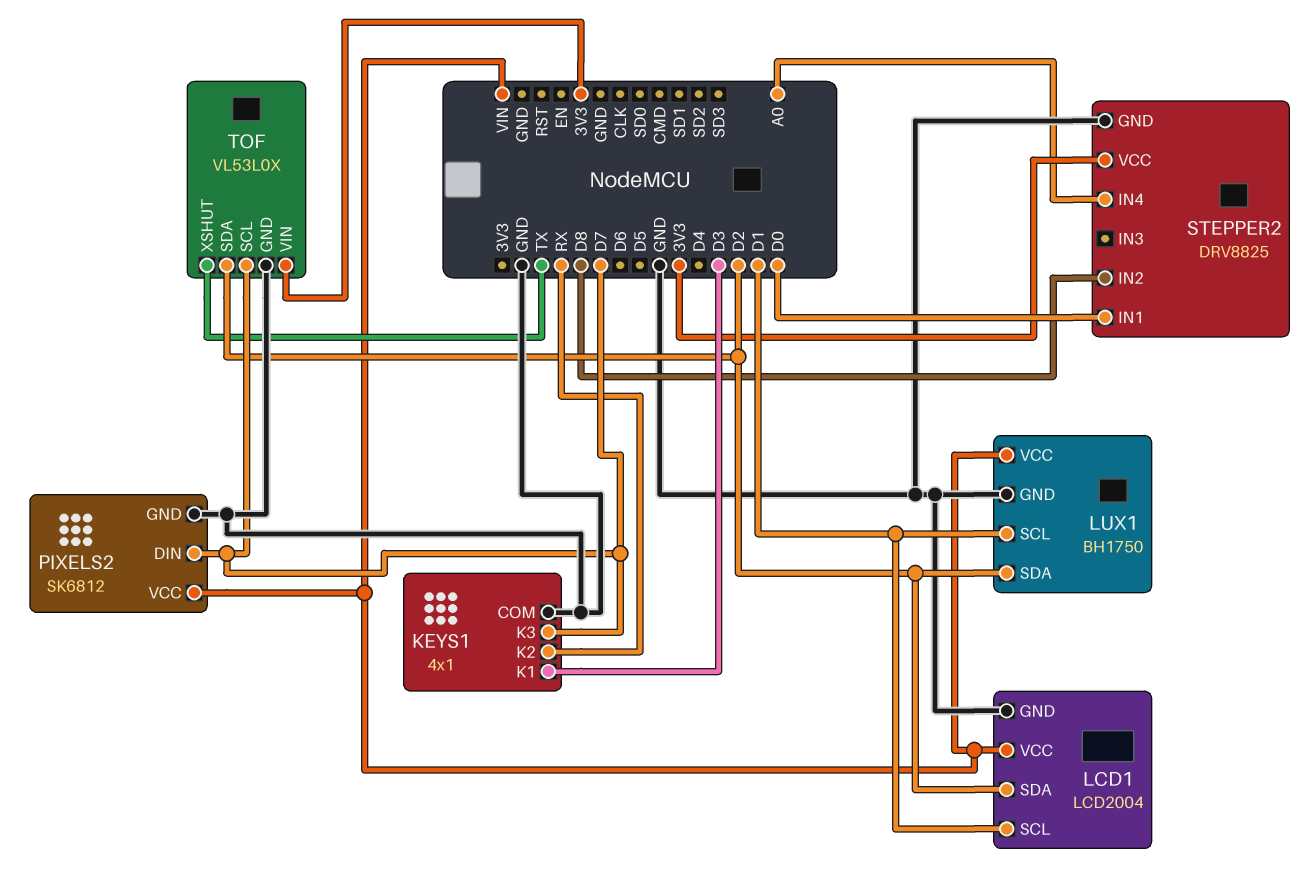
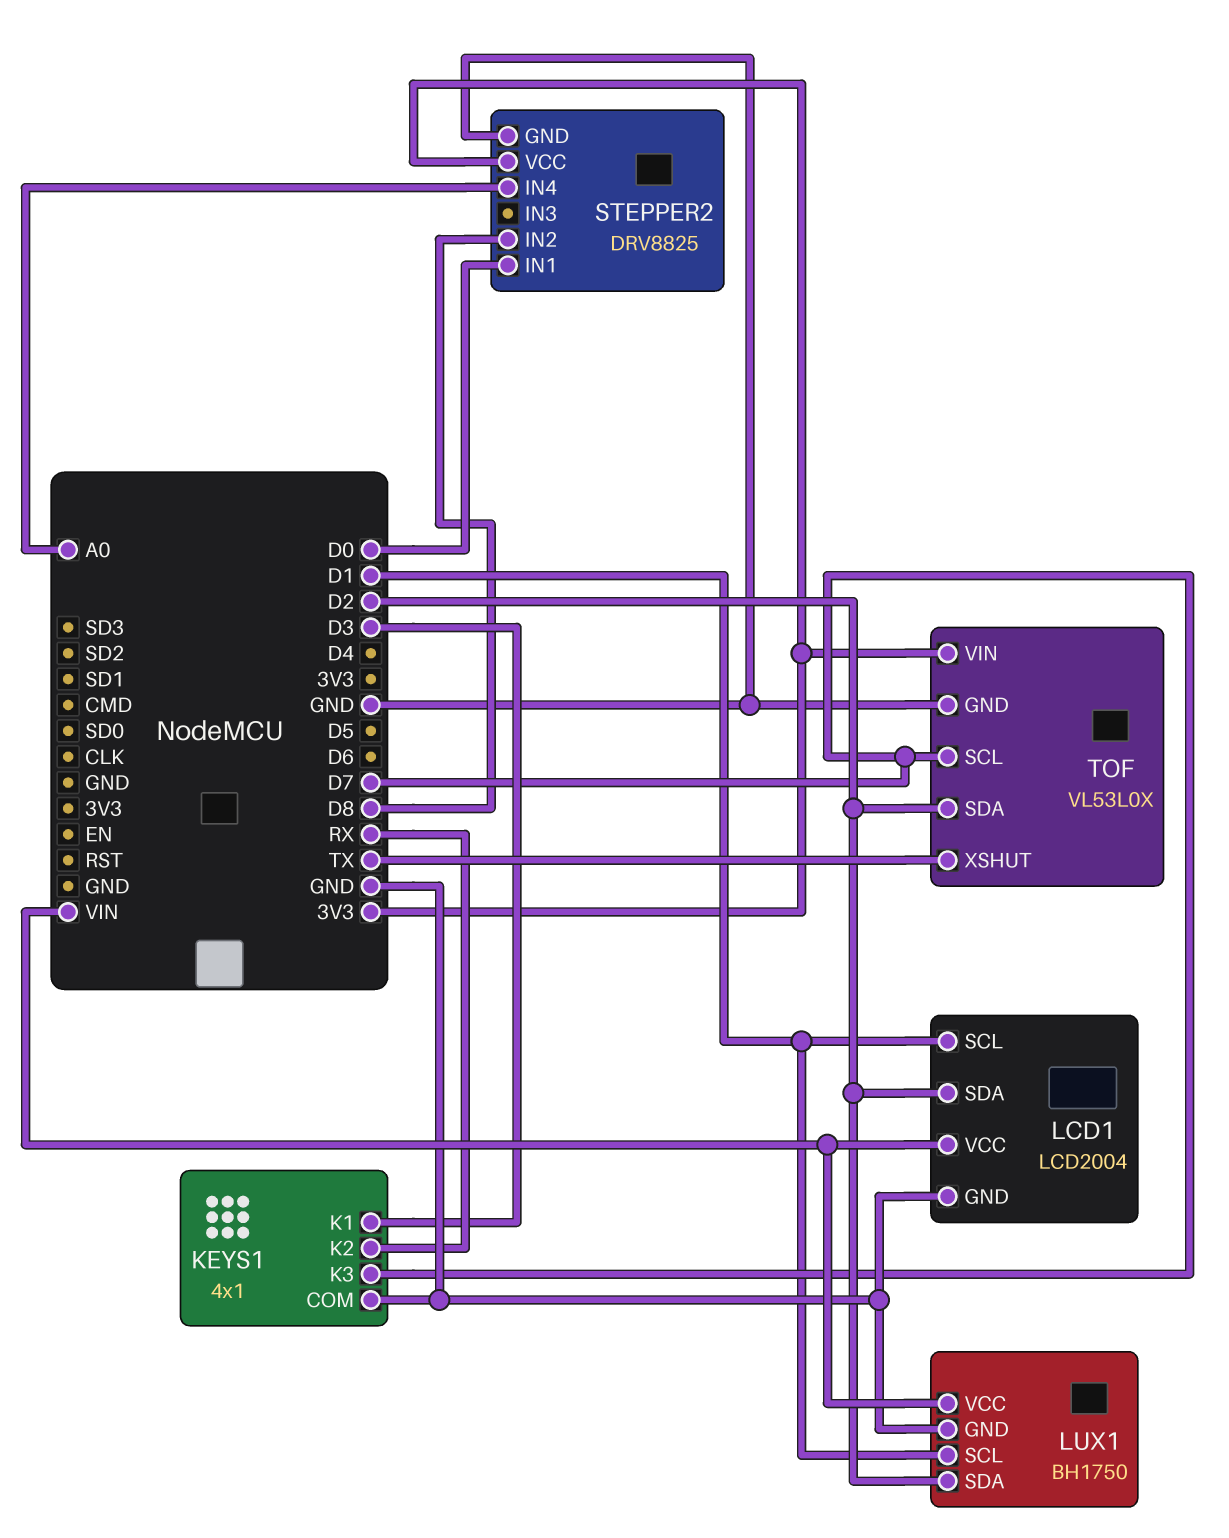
PIXELS2: SK6812 -> none
PIXELS2 pin DIN: D7 -> none
PIXELS2 pin GND: GND -> none
PIXELS2 pin VCC: VIN -> none

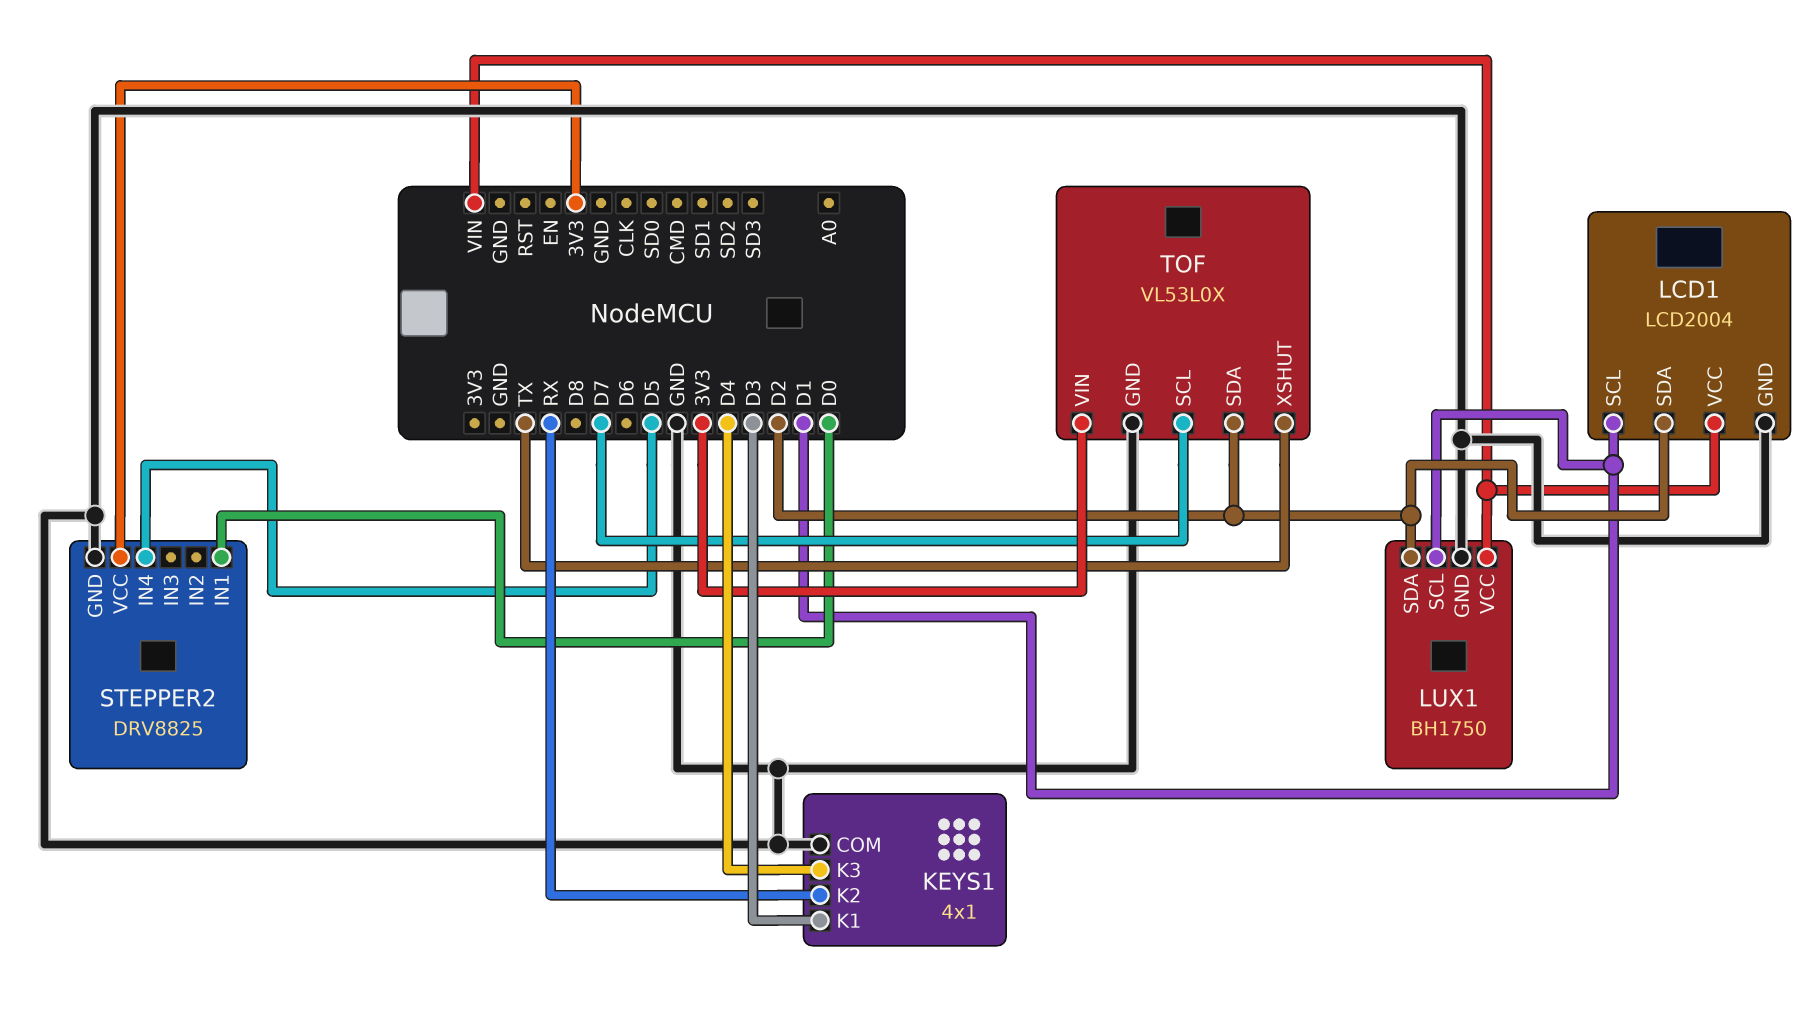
KEYS1 pin K3: D7 -> D4
STEPPER2 pin IN2: D8 -> none
STEPPER2 pin IN4: A0 -> D5

